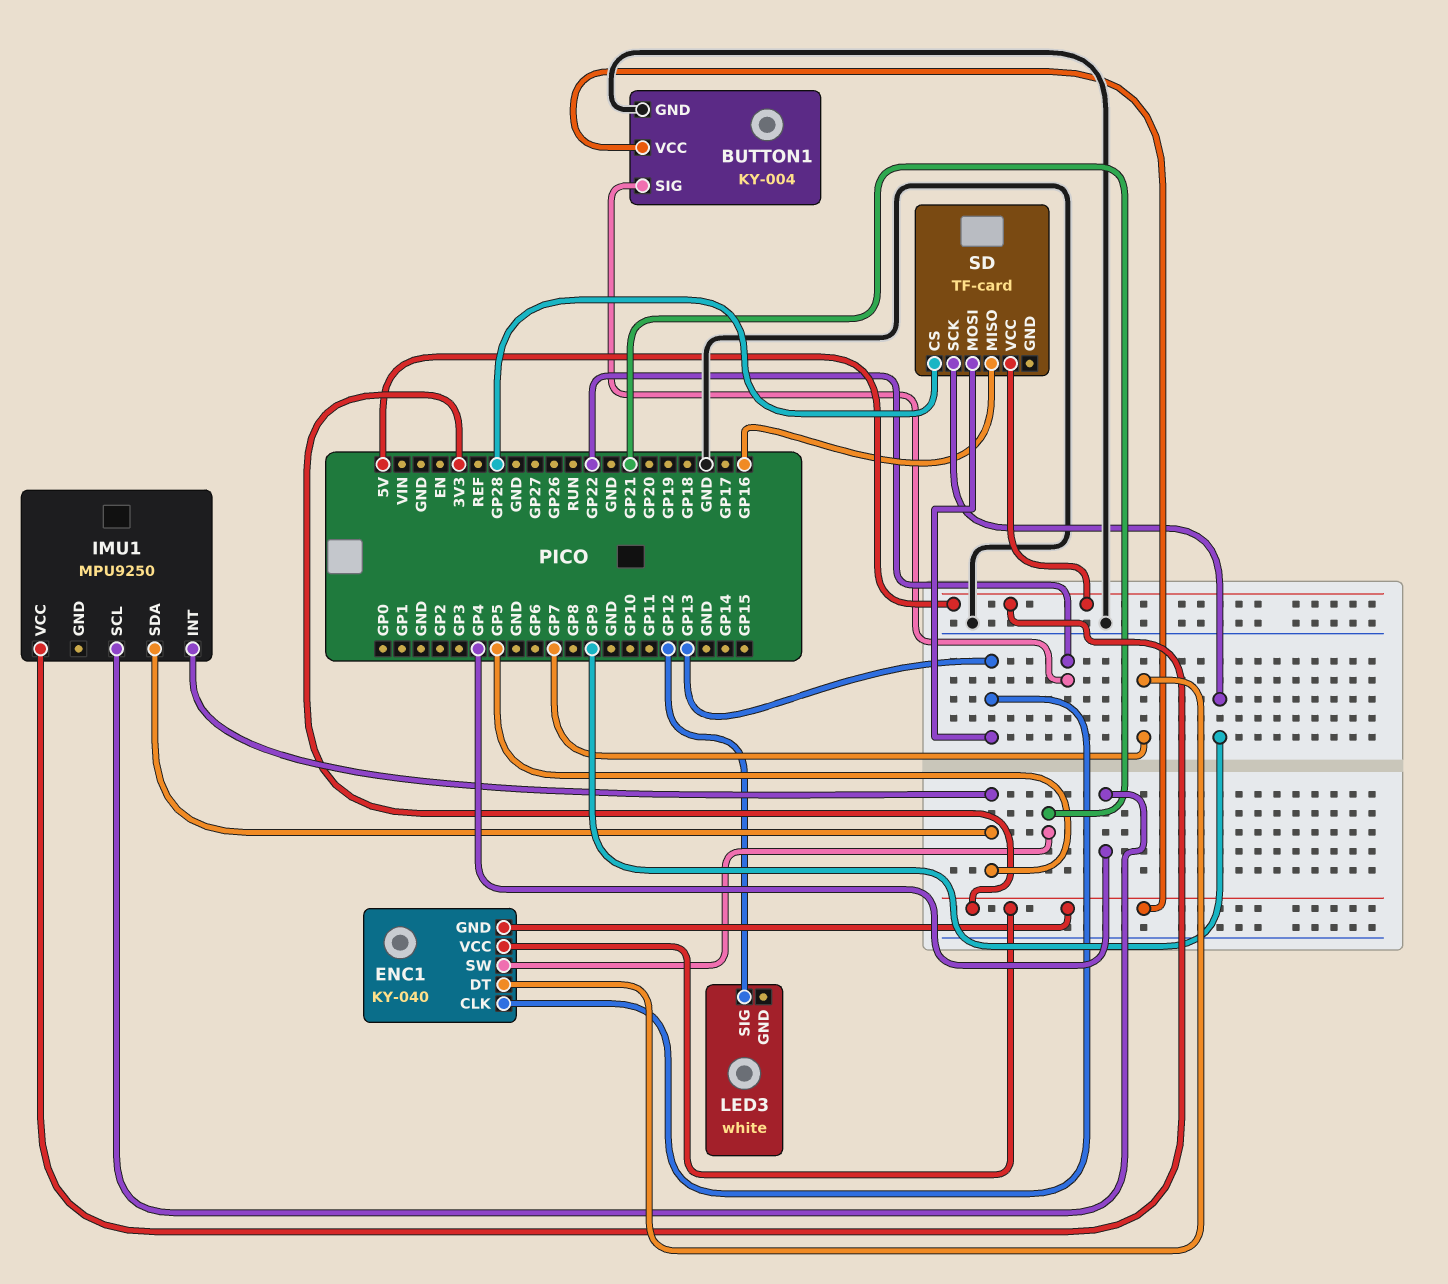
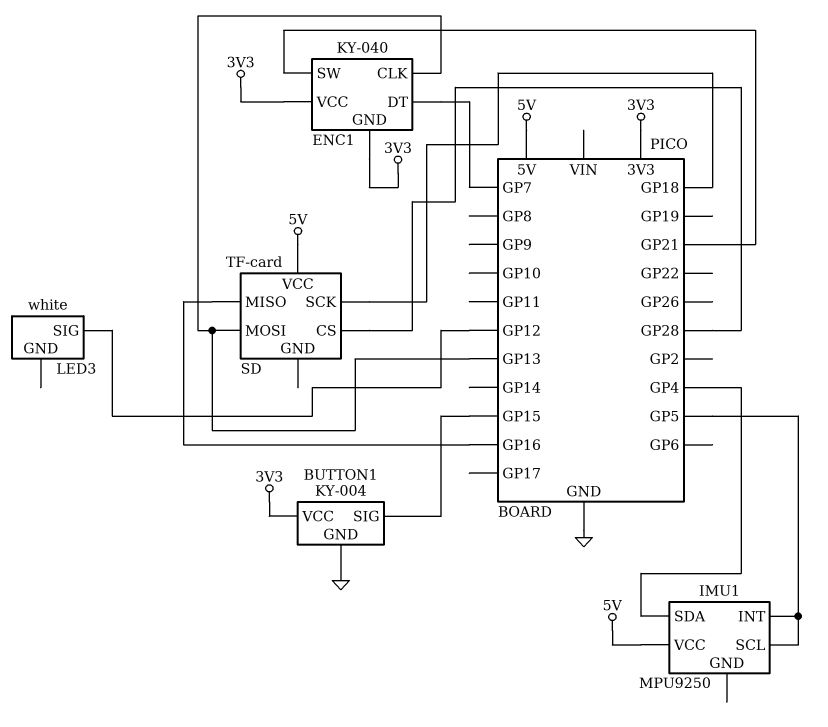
BUTTON1 pin SIG: GP22 -> GP15
IMU1 pin SCL: GP4 -> GP5
IMU1 pin SDA: GP5 -> GP4
SD pin SCK: GP9 -> GP18

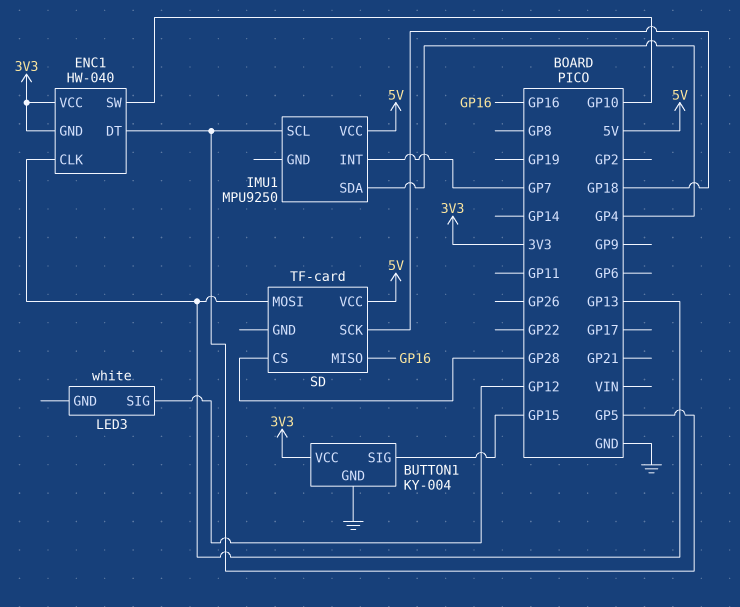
ENC1: KY-040 -> HW-040
ENC1 pin DT: GP7 -> GP5
ENC1 pin SW: GP21 -> GP10
IMU1 pin INT: GP5 -> GP7

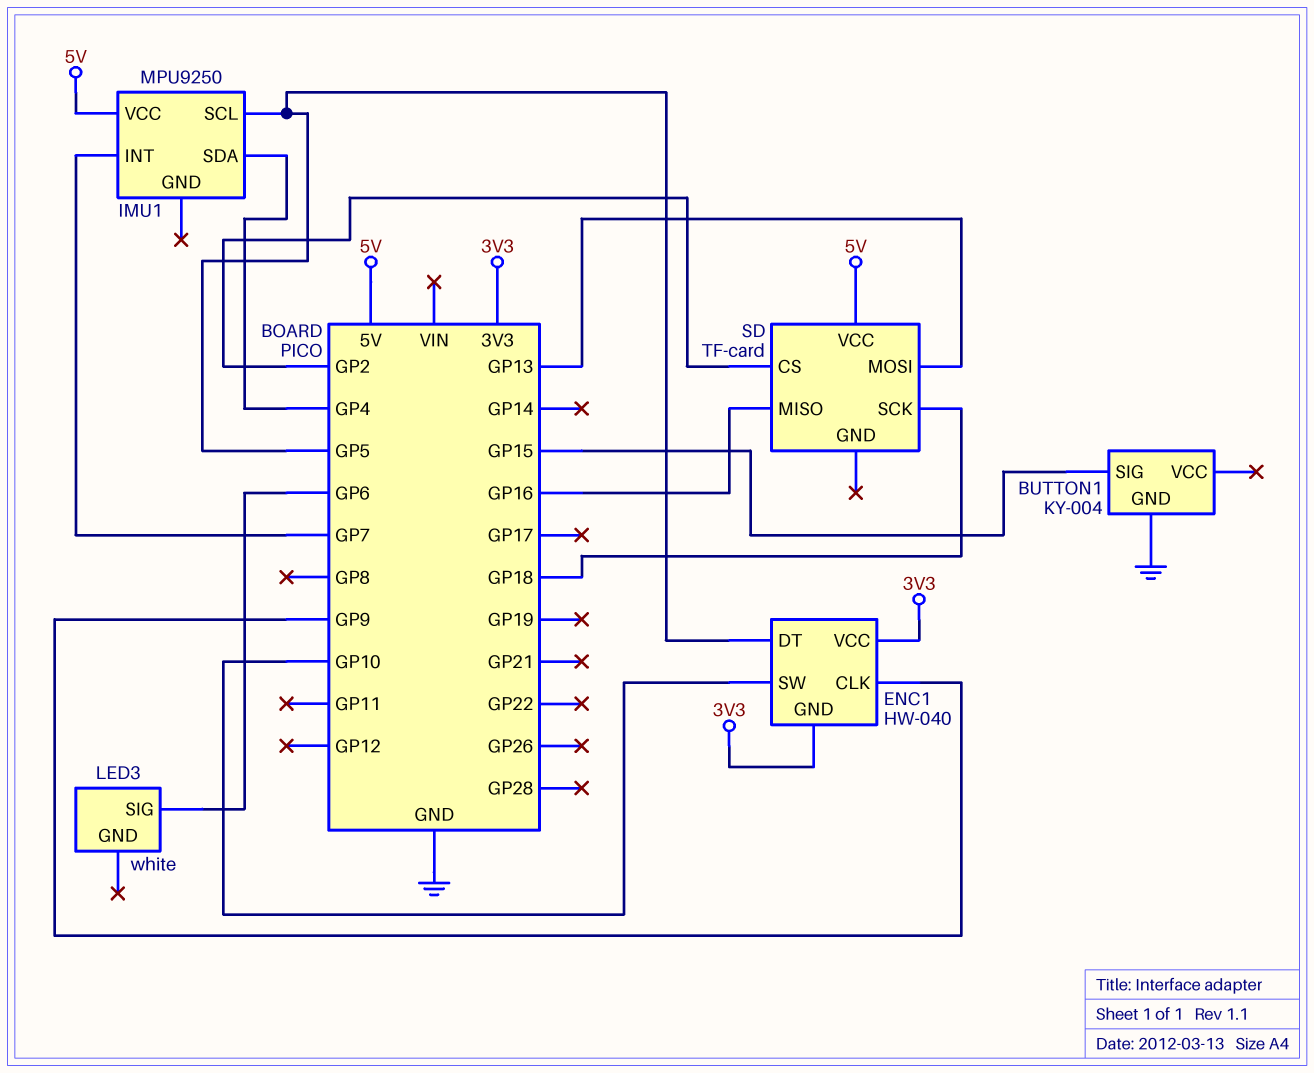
BUTTON1 pin VCC: 3V3 -> none
ENC1 pin CLK: GP13 -> GP9
LED3 pin SIG: GP12 -> GP6
SD pin CS: GP28 -> GP2

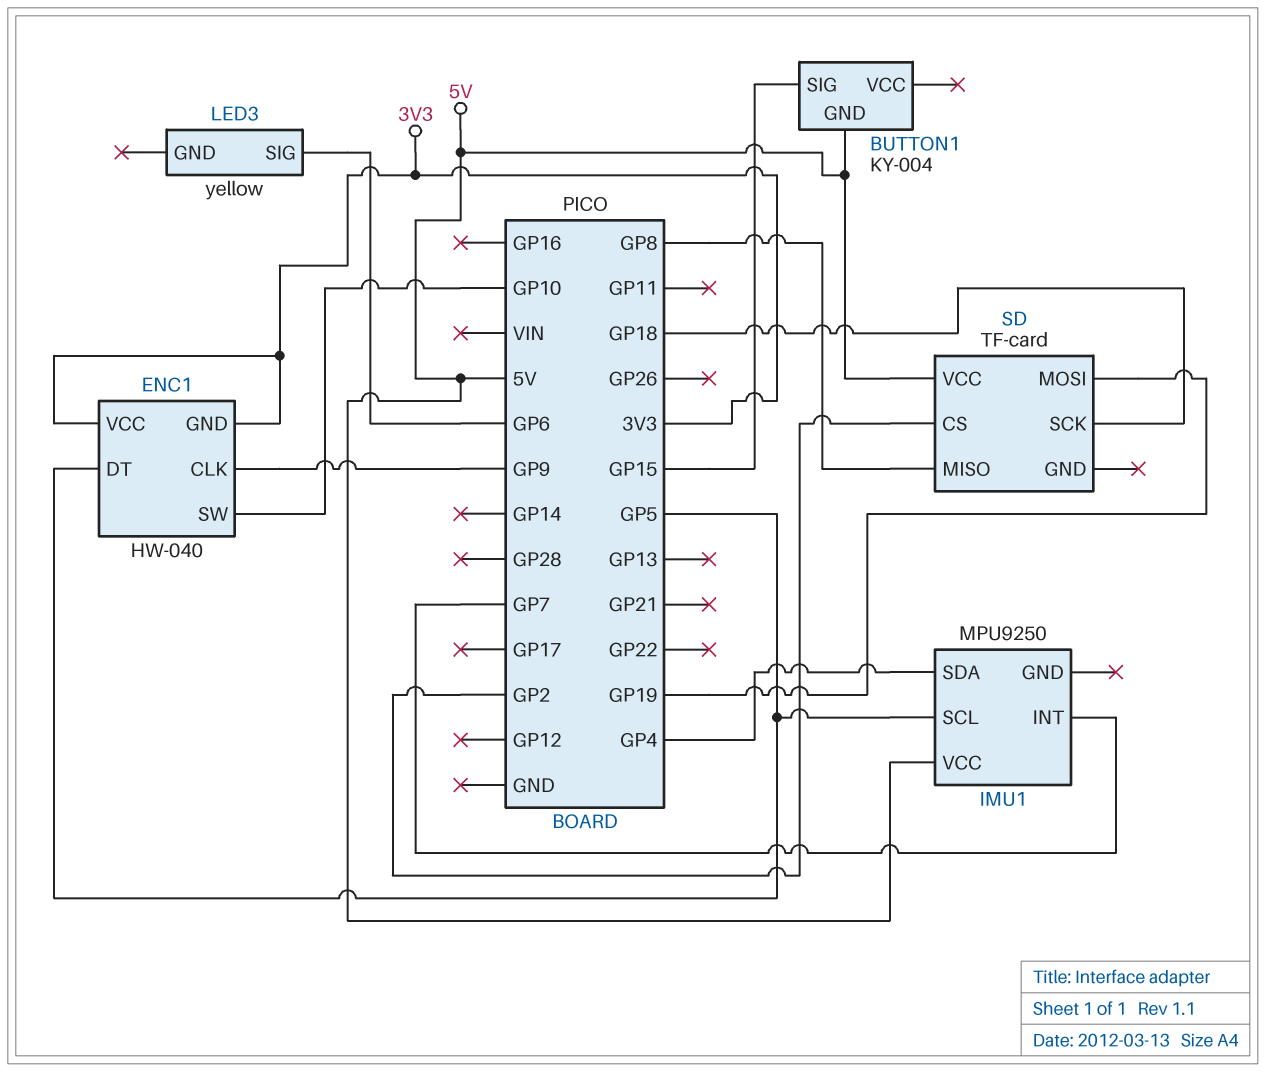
BUTTON1 pin GND: GND -> 5V
LED3: white -> yellow
SD pin MISO: GP16 -> GP8
SD pin MOSI: GP13 -> GP19

